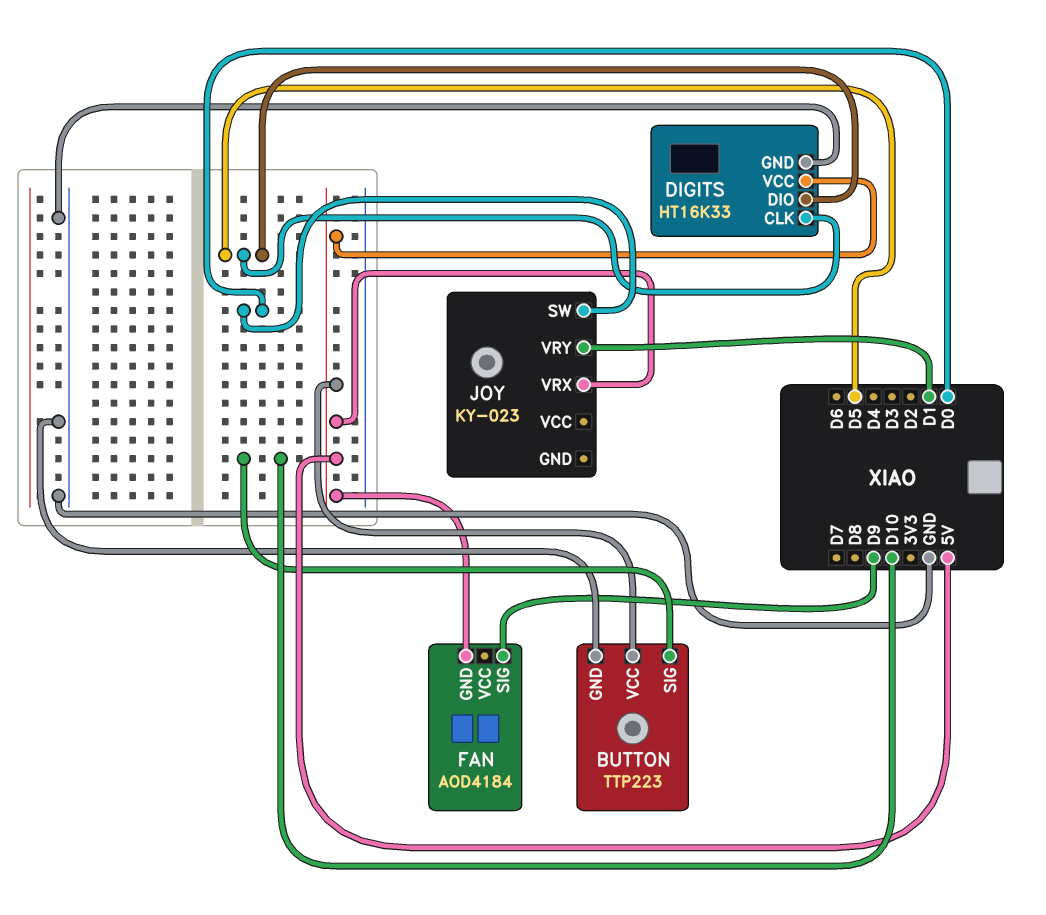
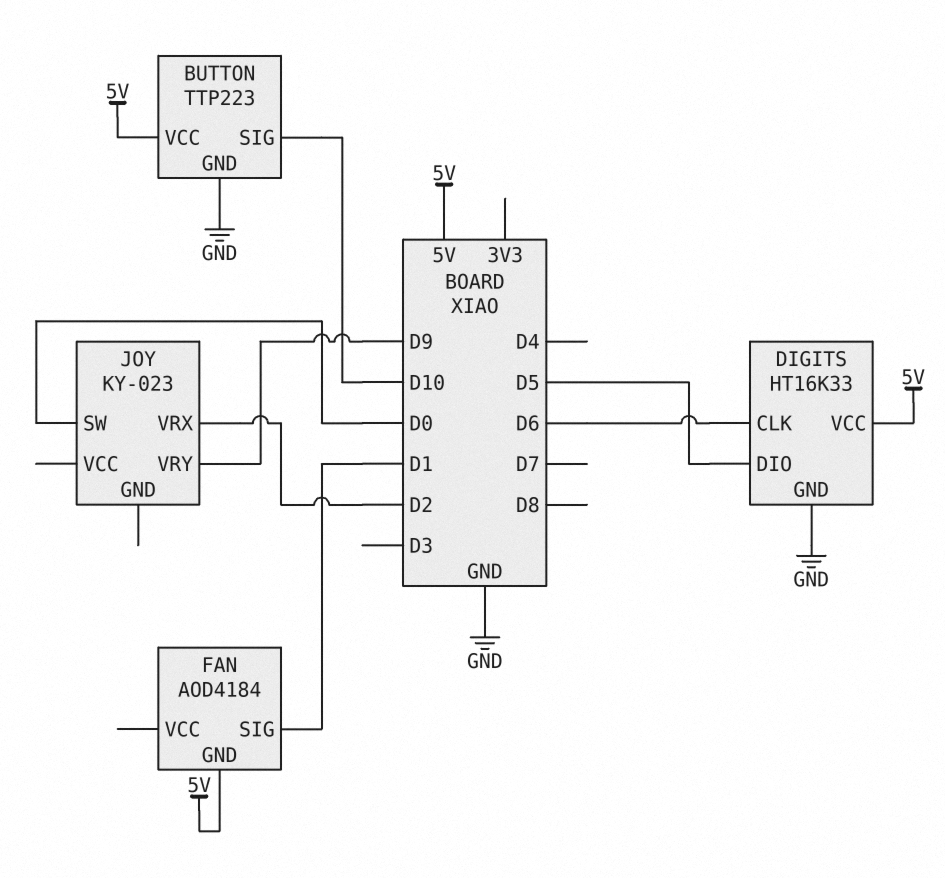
DIGITS pin CLK: D5 -> D6
FAN pin SIG: D9 -> D1
JOY pin VRX: 5V -> D2
JOY pin VRY: D1 -> D9

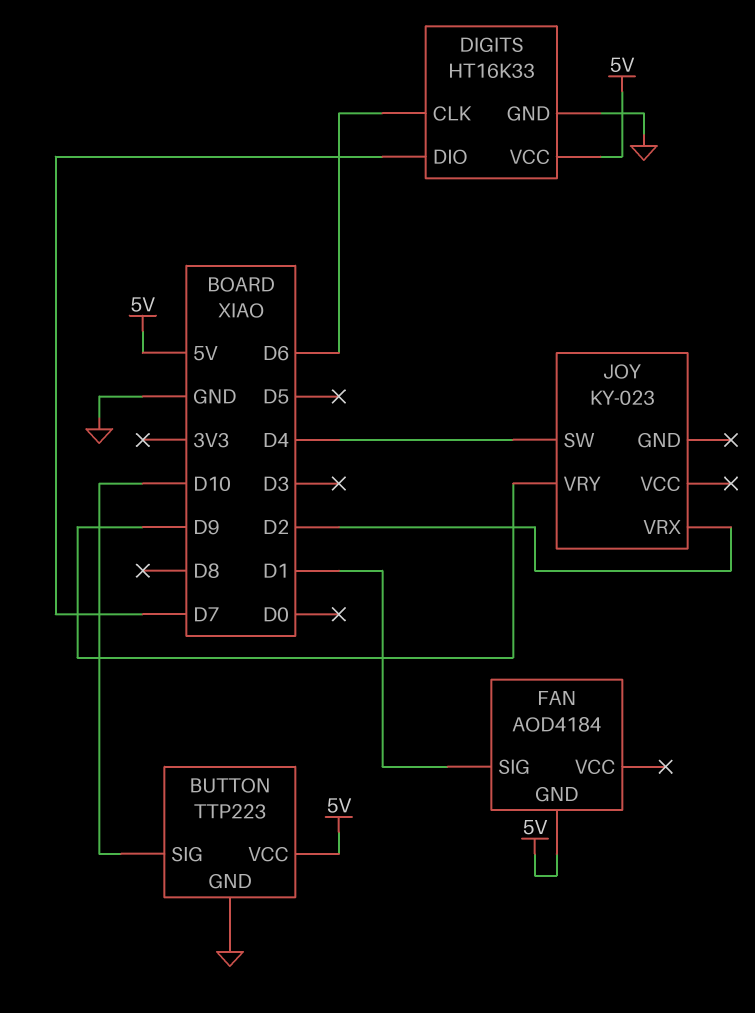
DIGITS pin DIO: D5 -> D7
JOY pin SW: D0 -> D4

